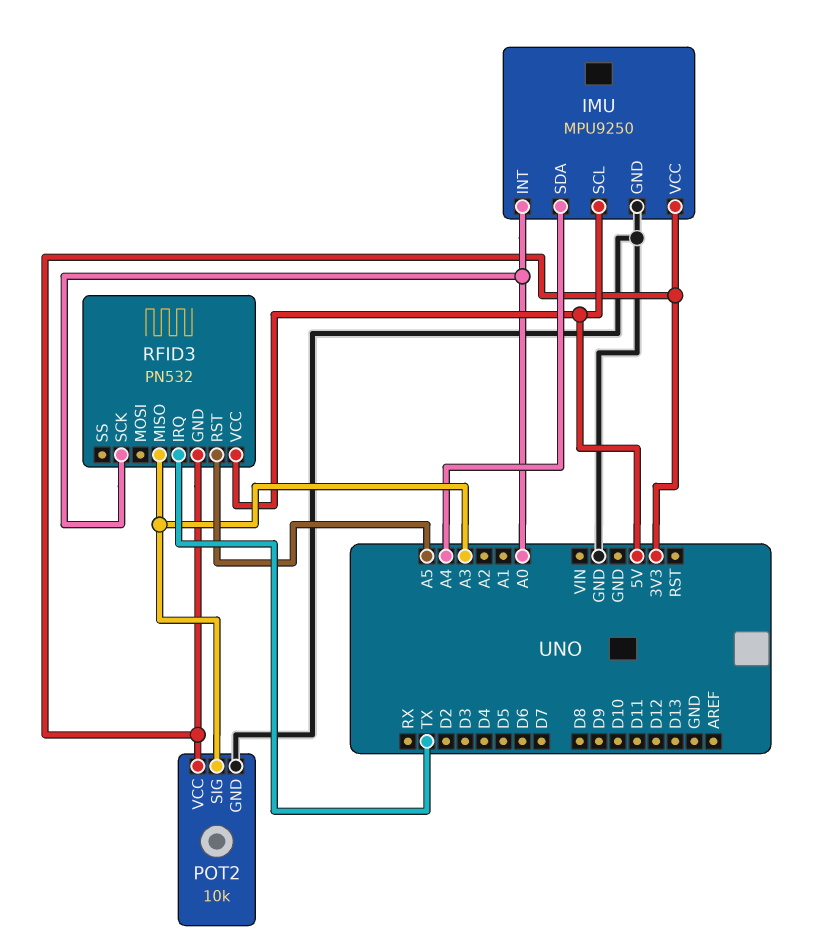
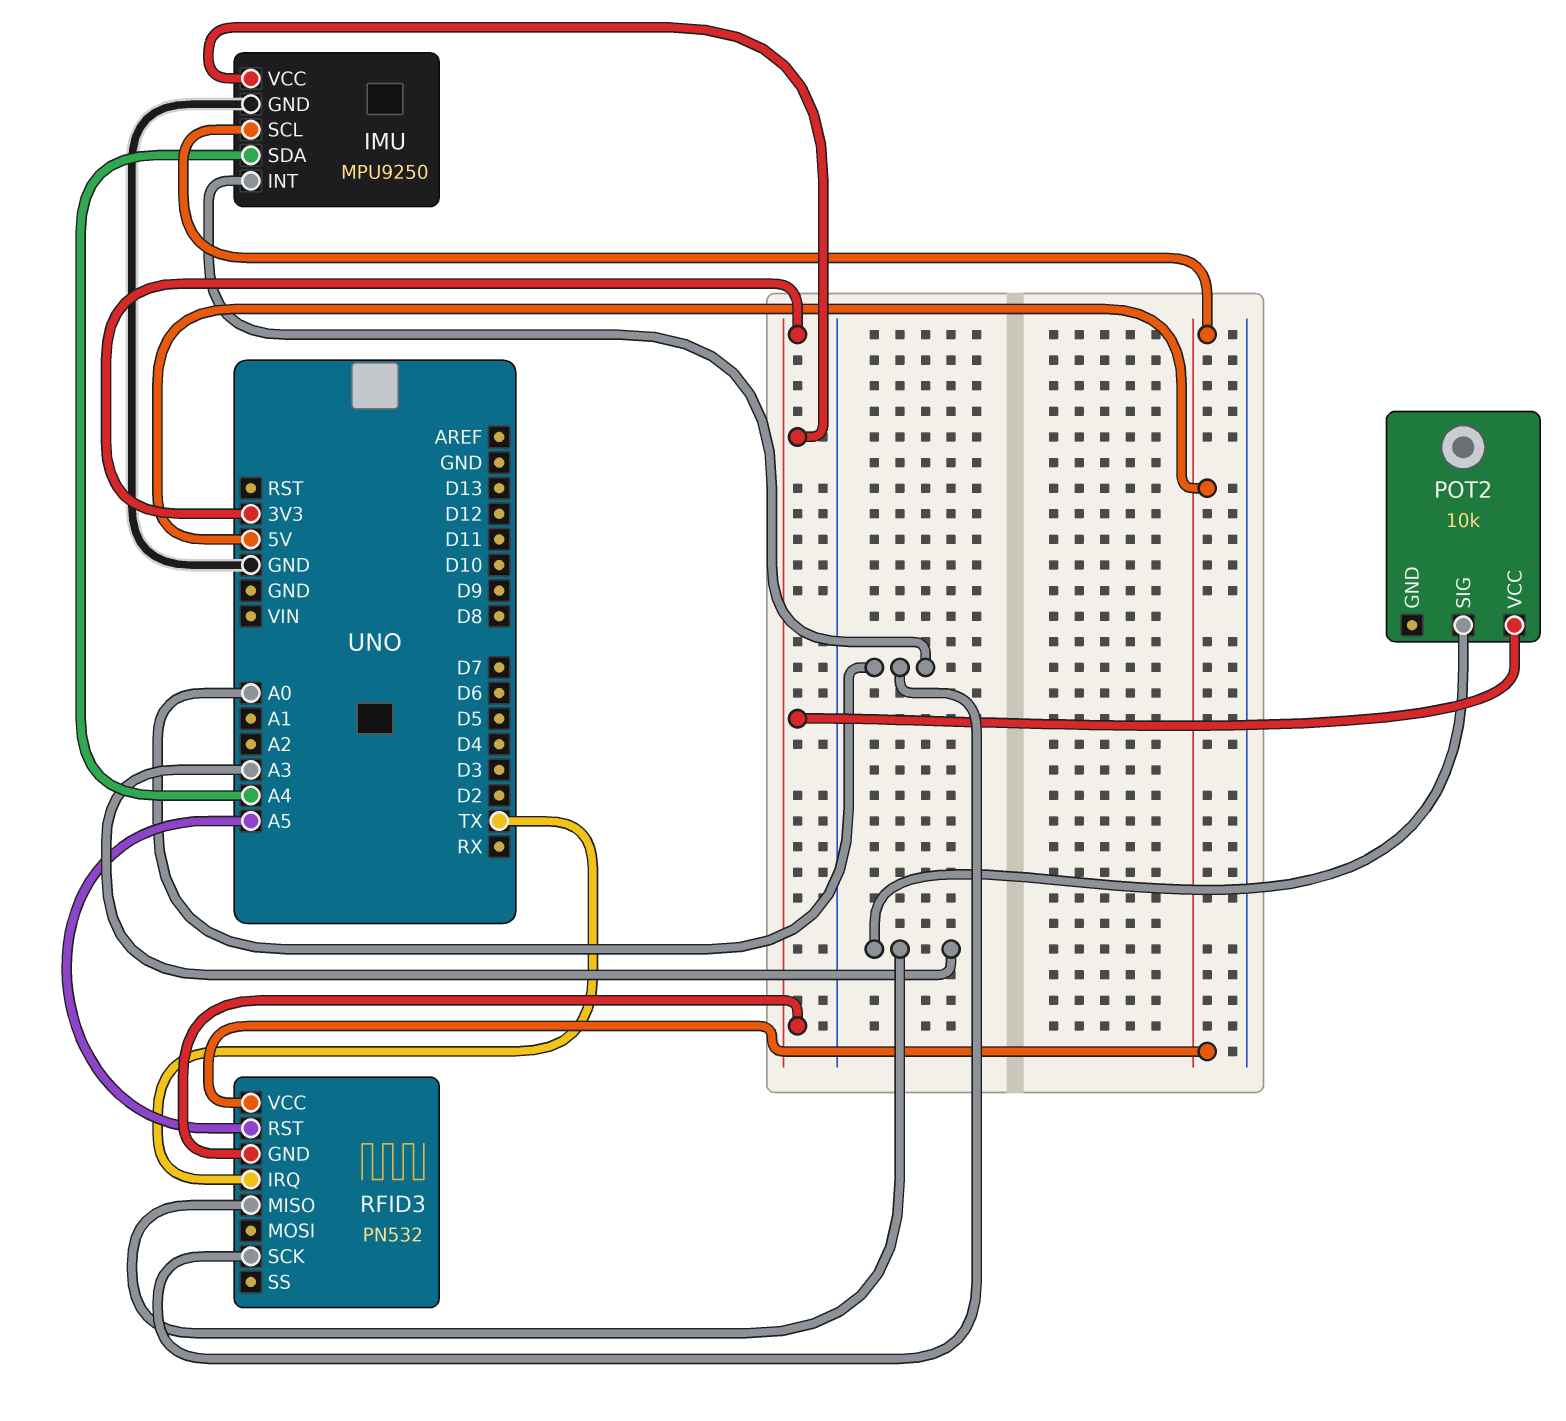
POT2 pin GND: GND -> none

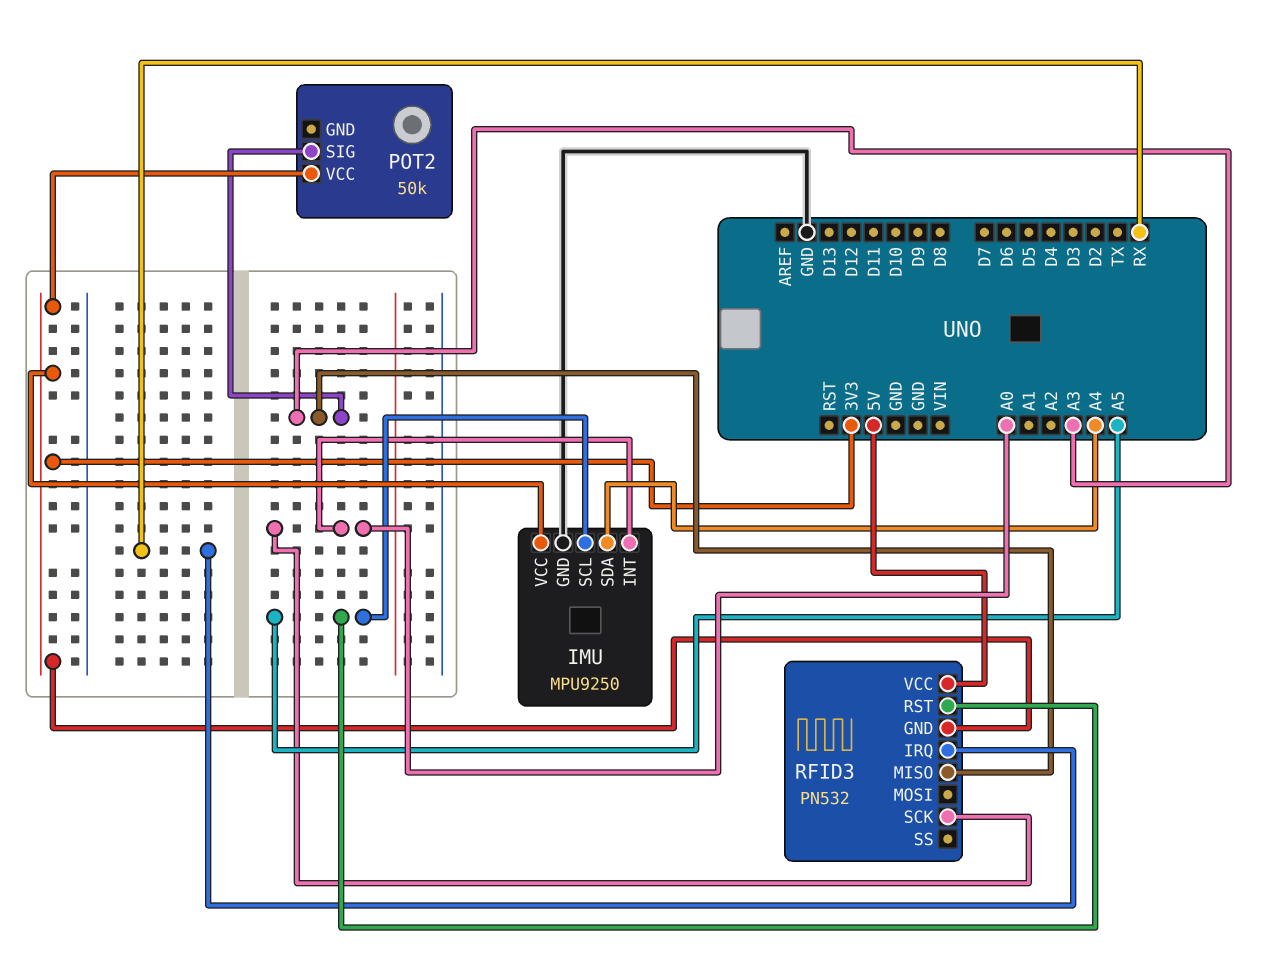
IMU pin SCL: 5V -> A5
POT2: 10k -> 50k
RFID3 pin IRQ: TX -> RX

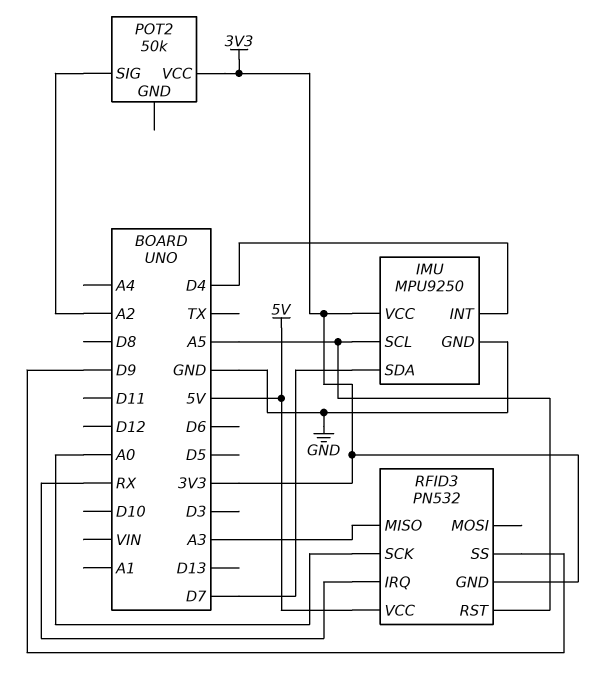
IMU pin INT: A0 -> D4
IMU pin SDA: A4 -> D7
POT2 pin SIG: A3 -> A2
RFID3 pin SS: none -> D9

